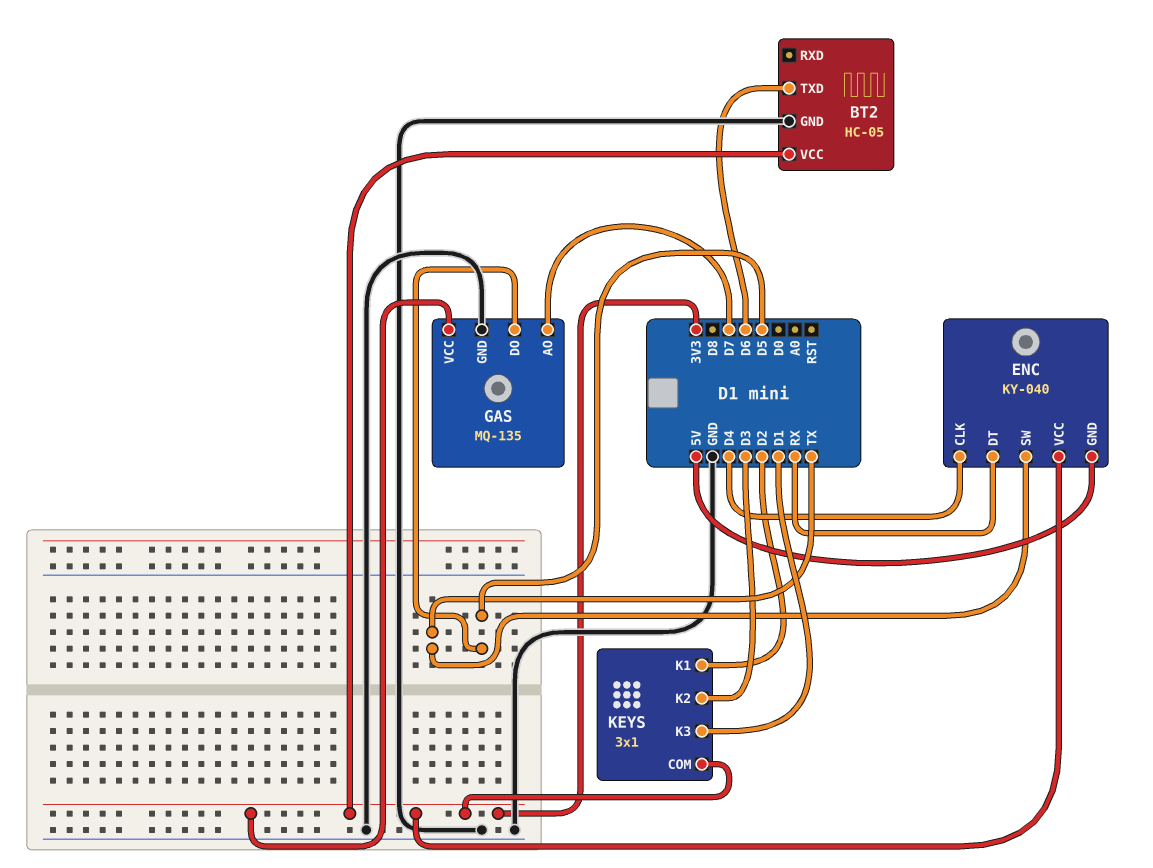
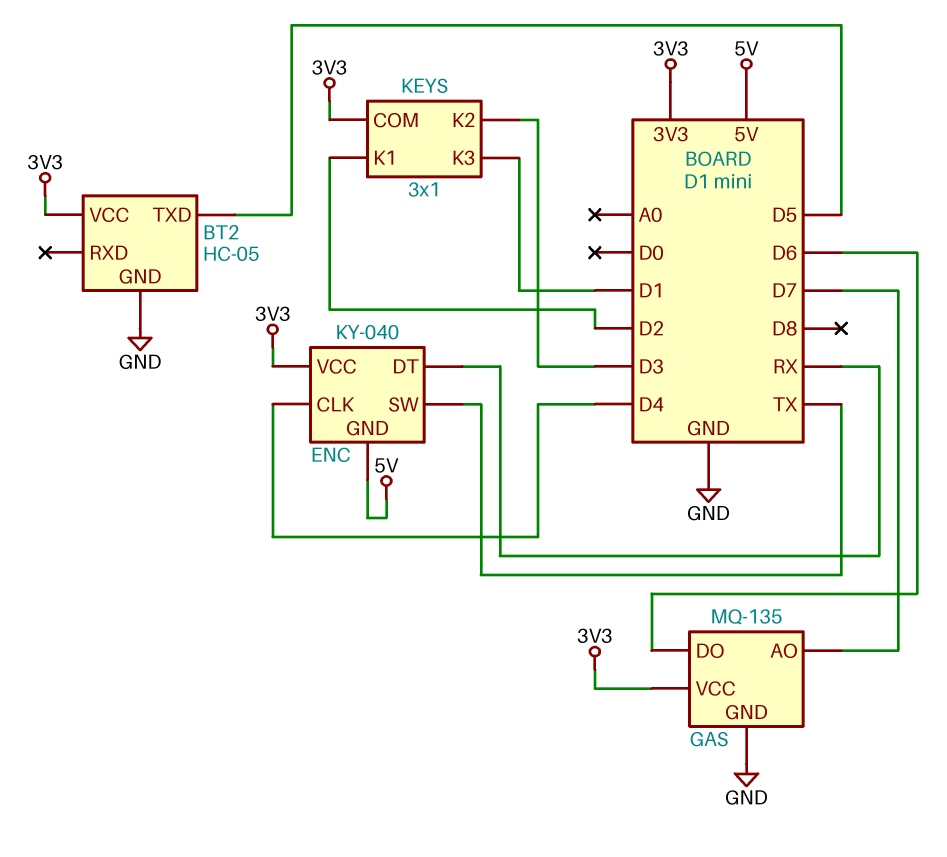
BT2 pin TXD: D6 -> D5
GAS pin DO: D5 -> D6

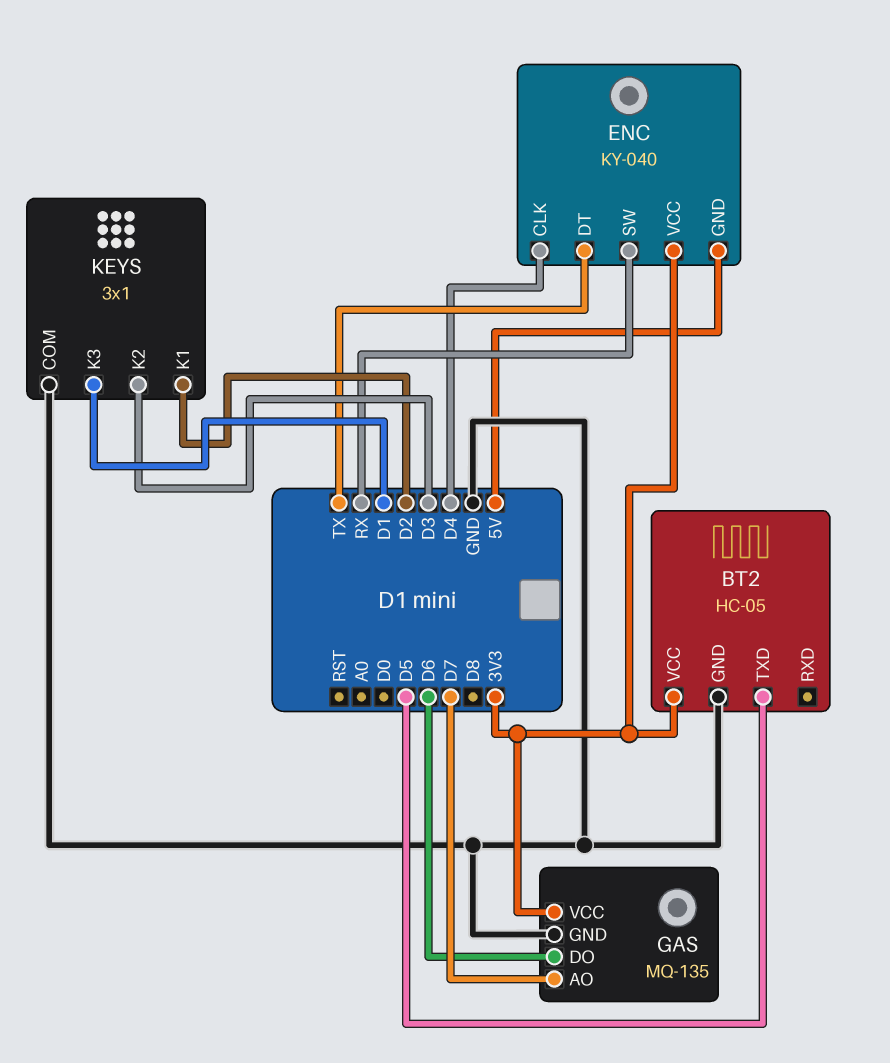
ENC pin DT: RX -> TX
ENC pin SW: TX -> RX
KEYS pin COM: 3V3 -> GND

